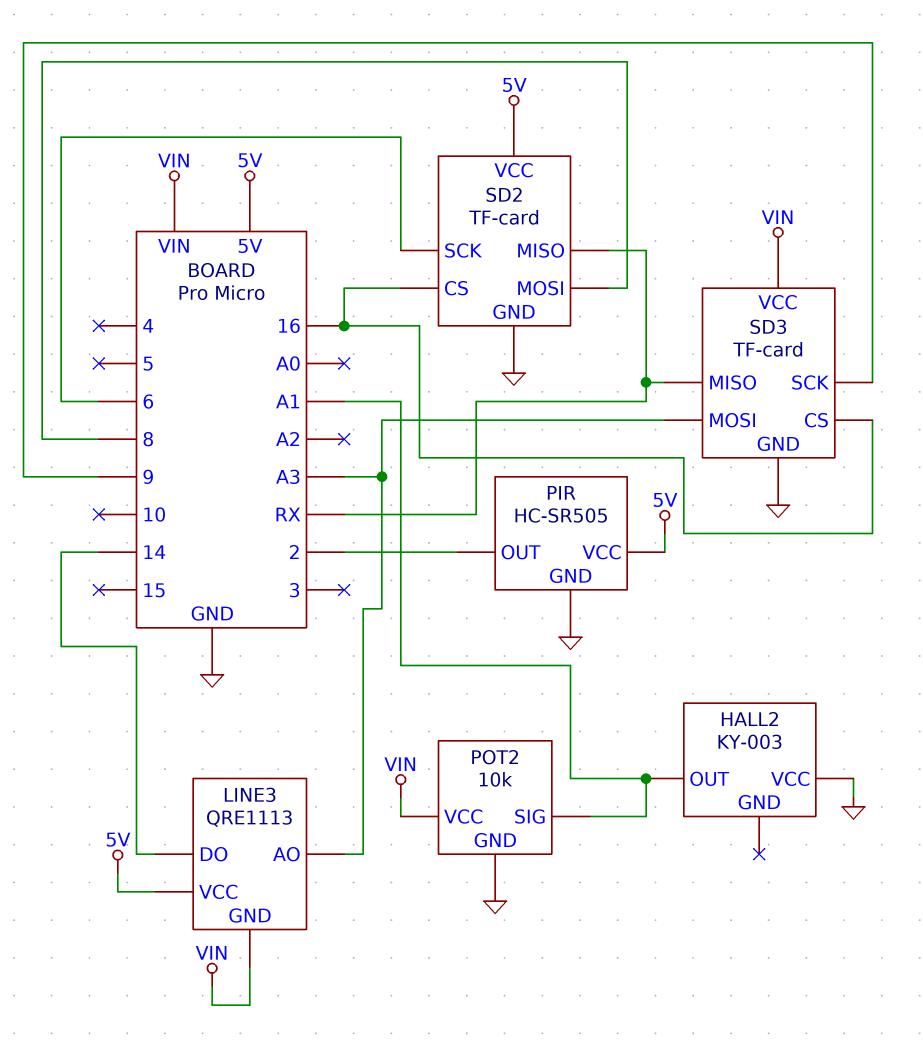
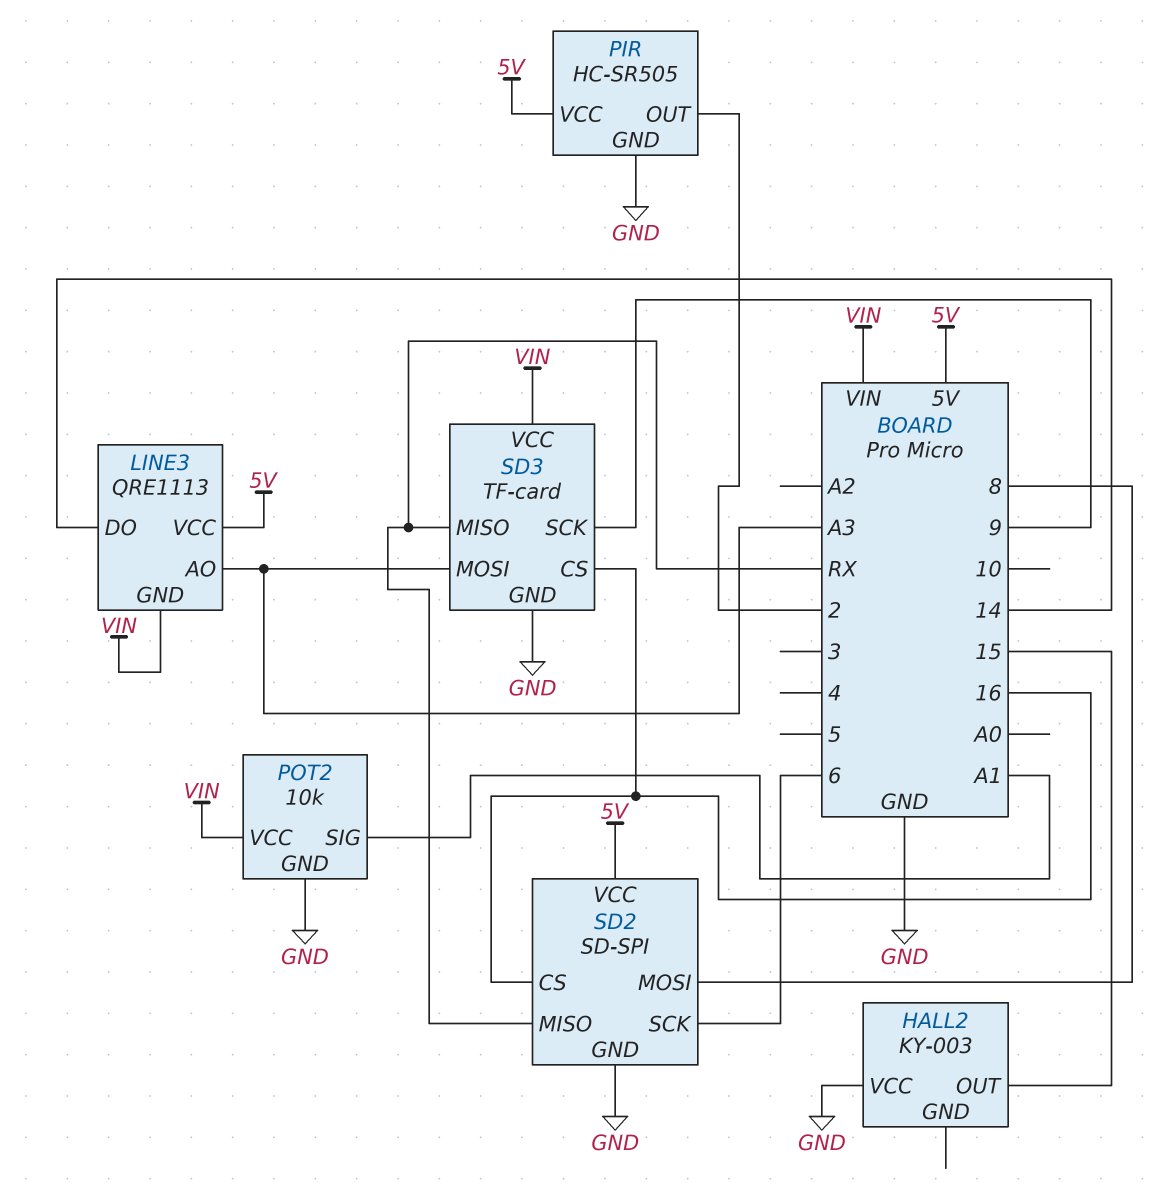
HALL2 pin OUT: A1 -> 15
SD2: TF-card -> SD-SPI

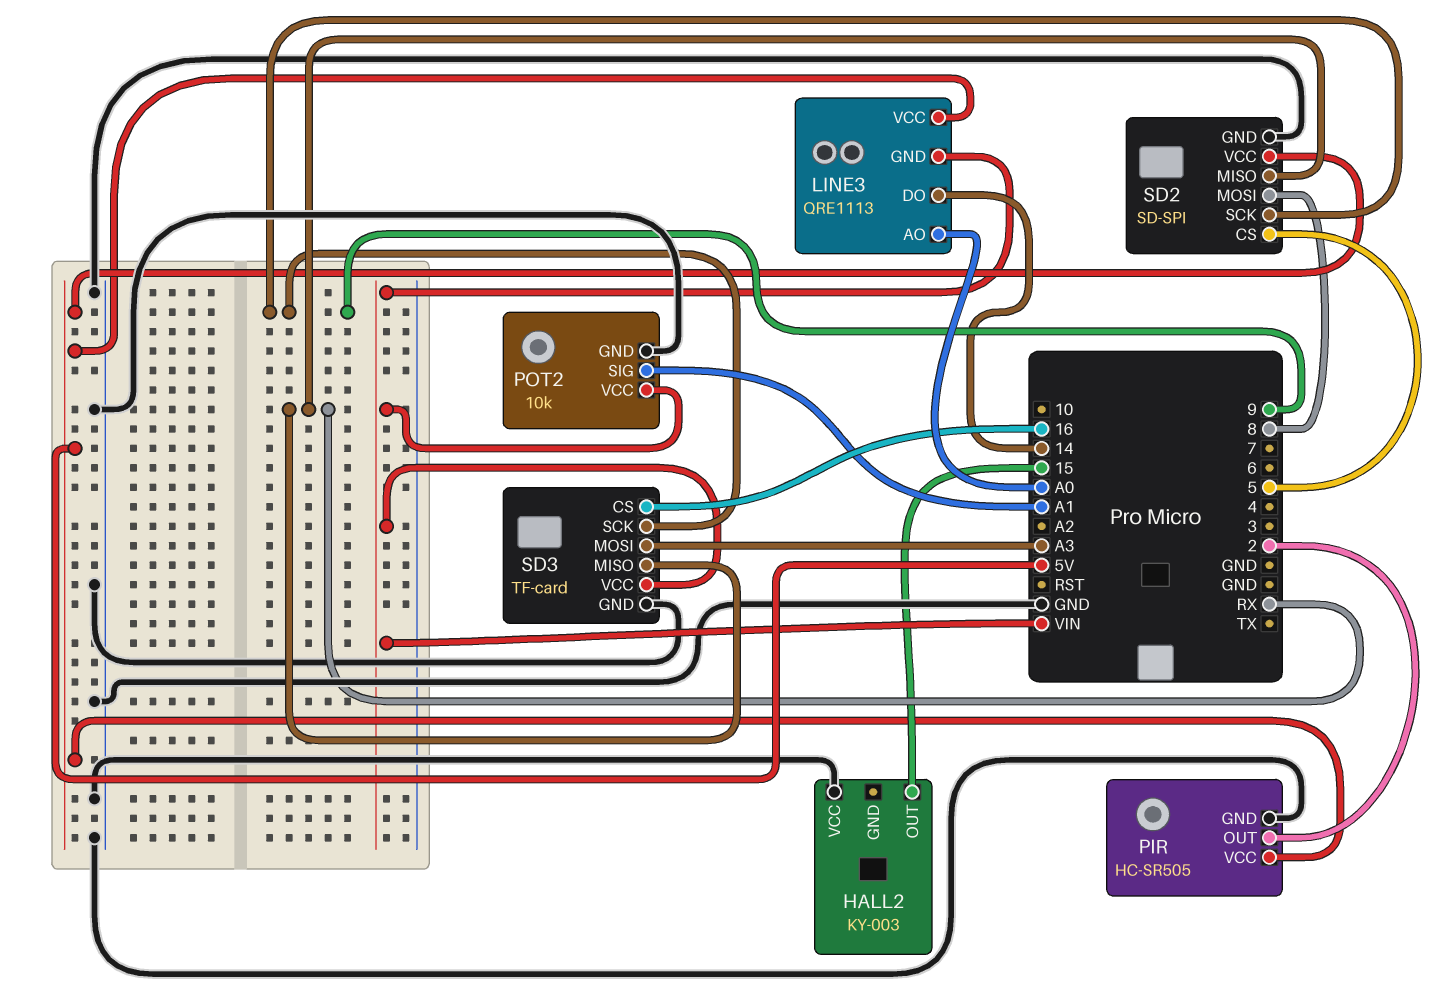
LINE3 pin AO: A3 -> A0
SD2 pin CS: 16 -> 5
SD2 pin SCK: 6 -> 9

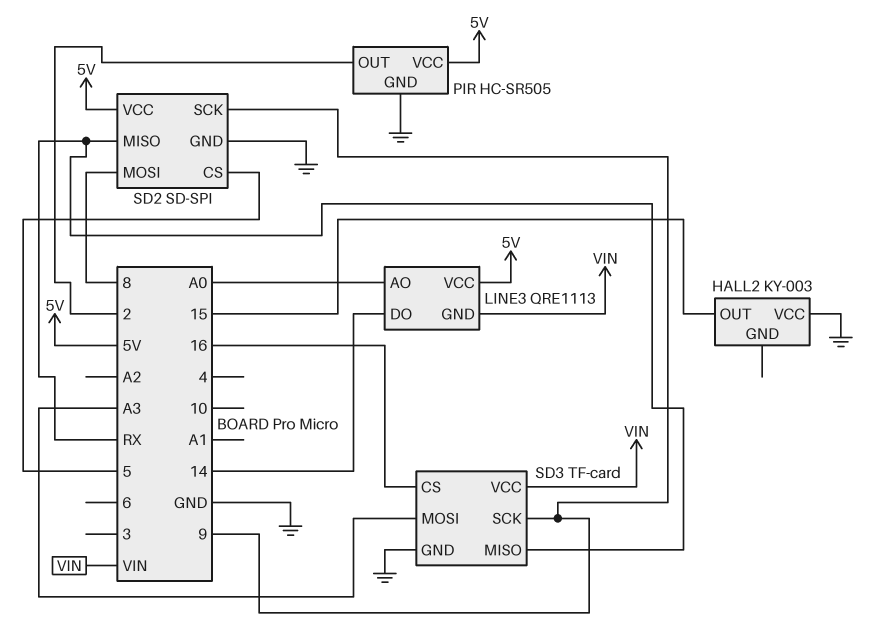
POT2: 10k -> none
POT2 pin GND: GND -> none
POT2 pin SIG: A1 -> none
POT2 pin VCC: VIN -> none

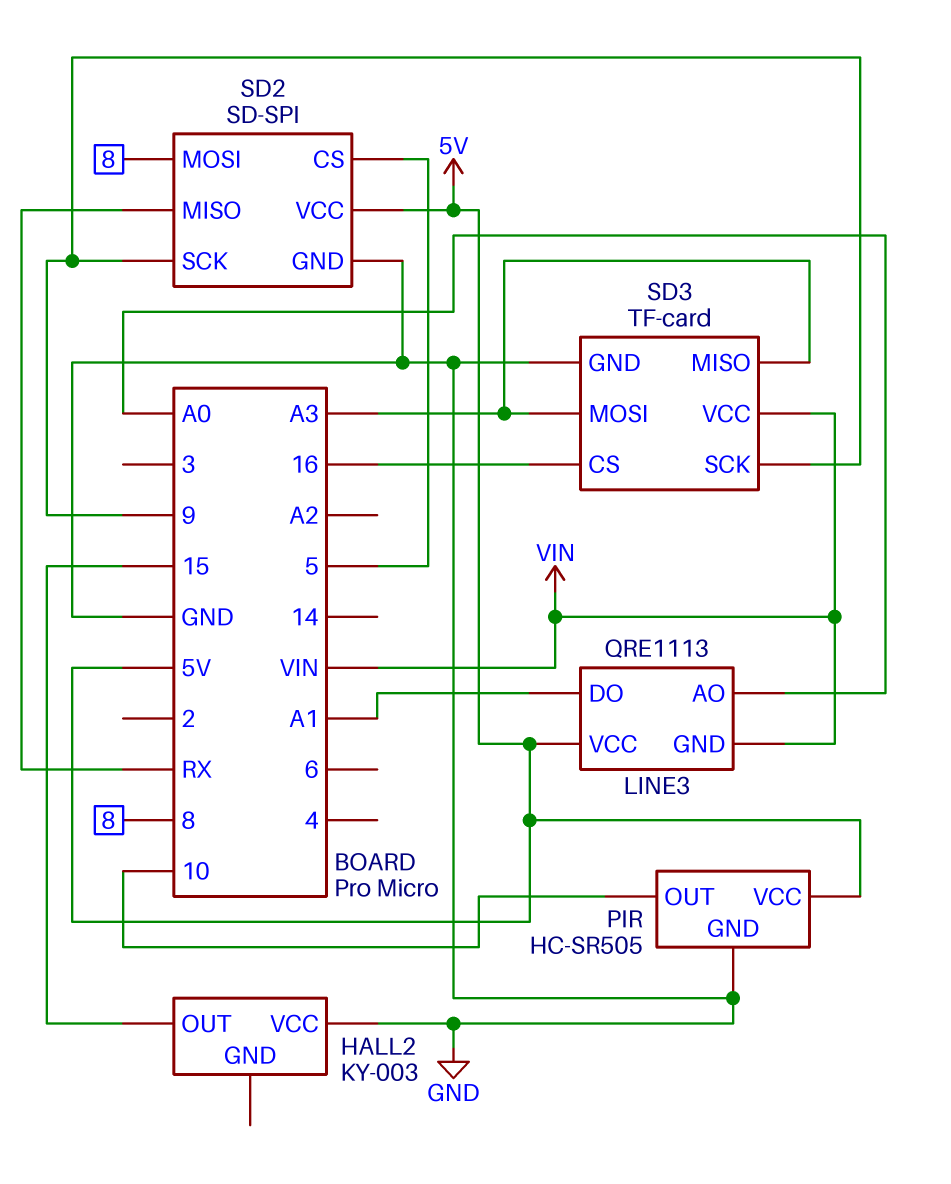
LINE3 pin DO: 14 -> A1
PIR pin OUT: 2 -> 10
SD3 pin MISO: RX -> A3

